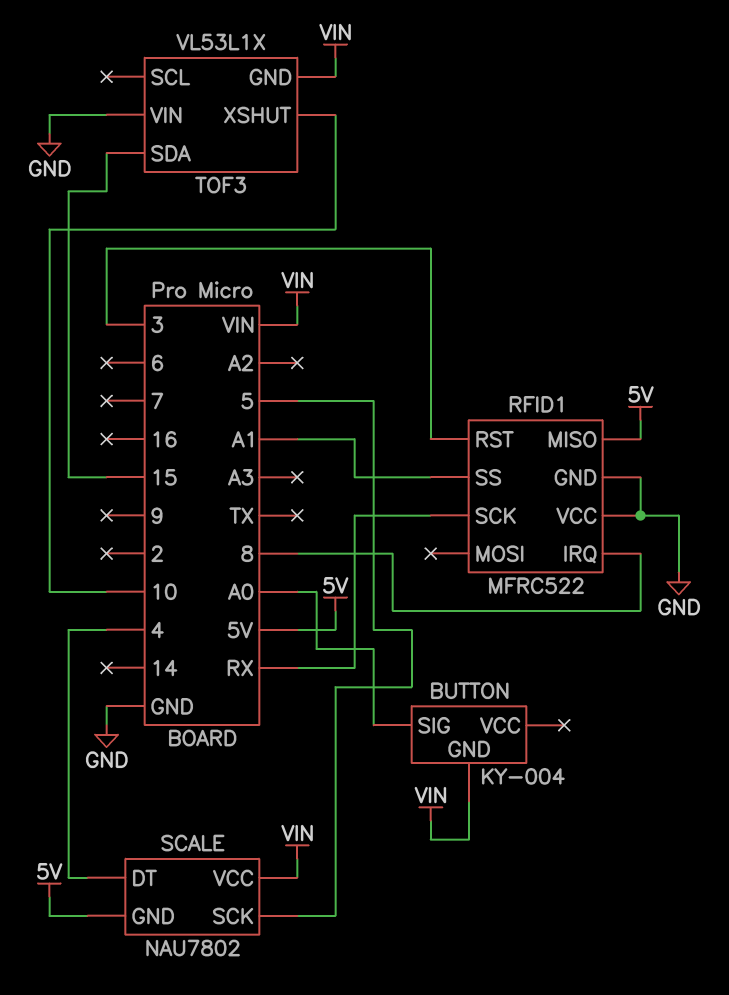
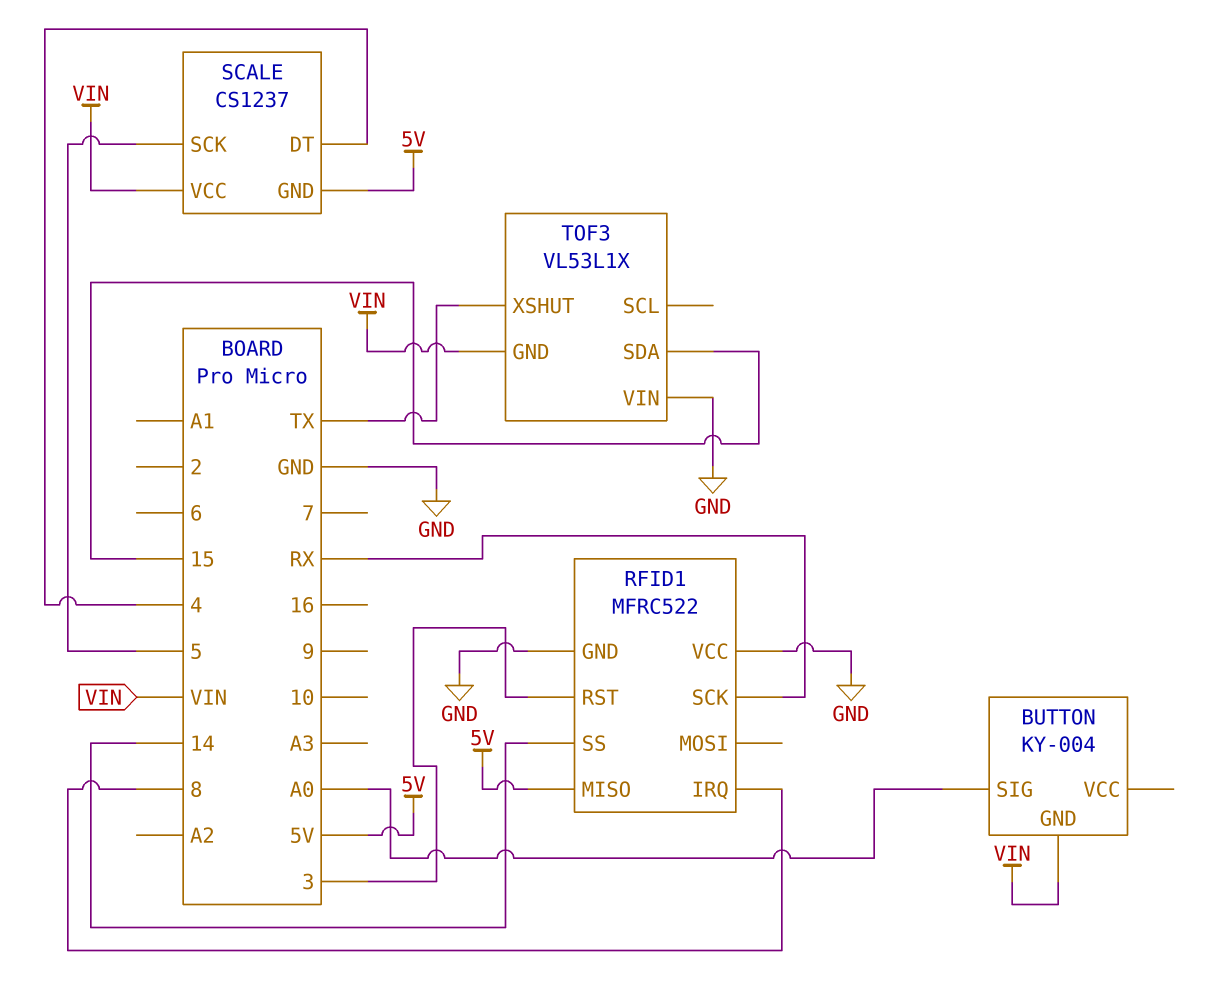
RFID1 pin SS: A1 -> 14
SCALE: NAU7802 -> CS1237
TOF3 pin XSHUT: 10 -> TX

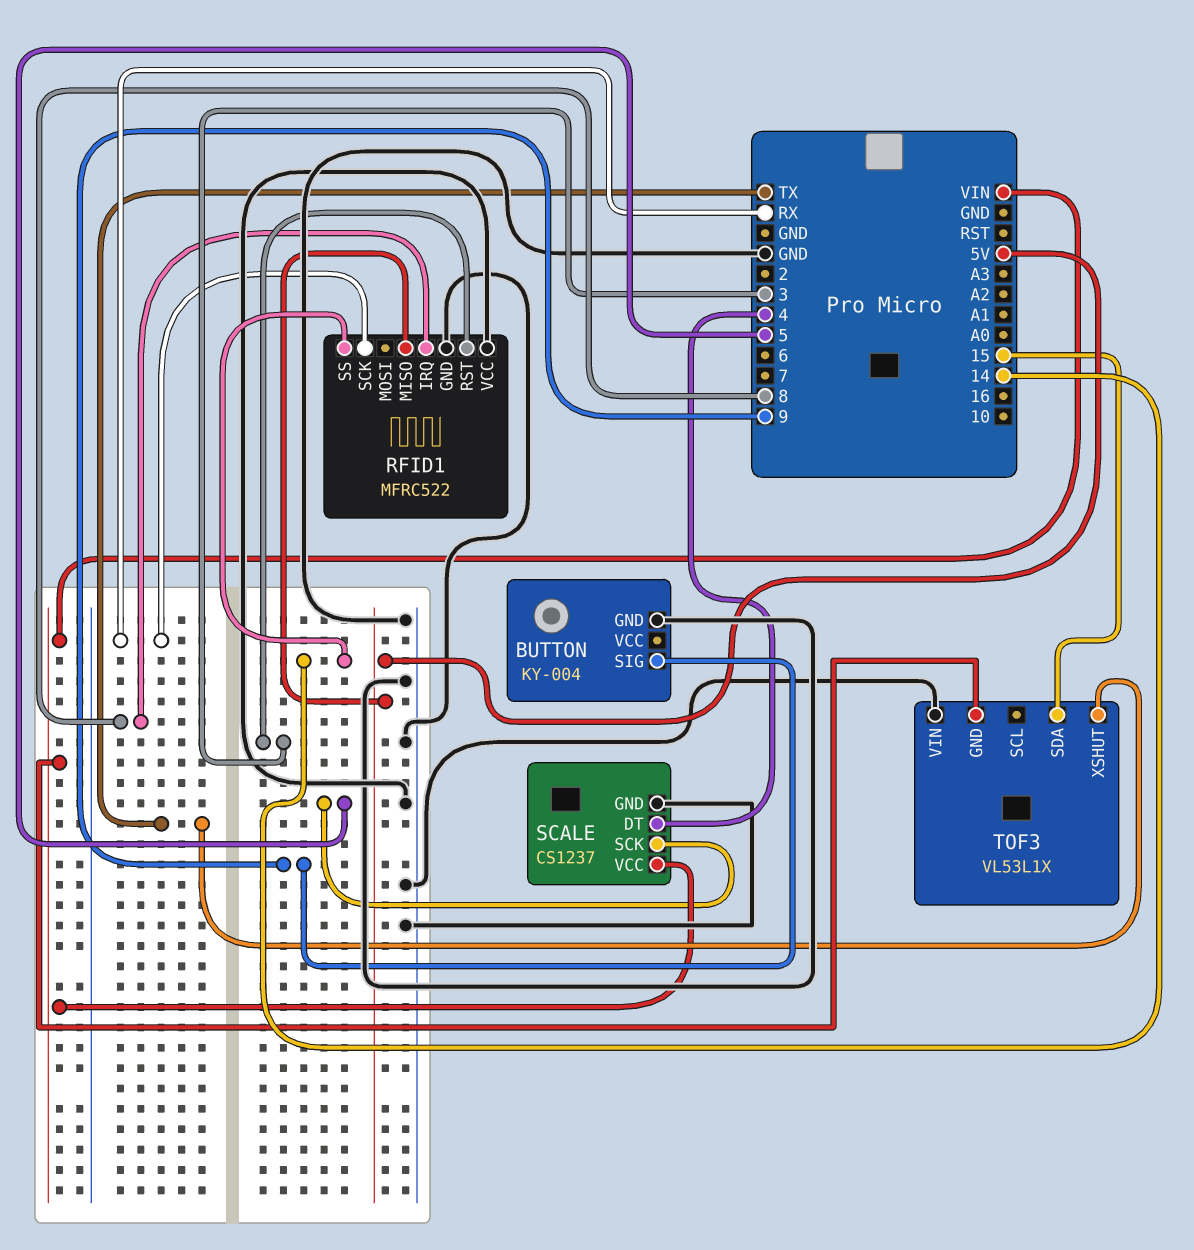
BUTTON pin GND: VIN -> GND
BUTTON pin SIG: A0 -> 9
SCALE pin GND: 5V -> GND

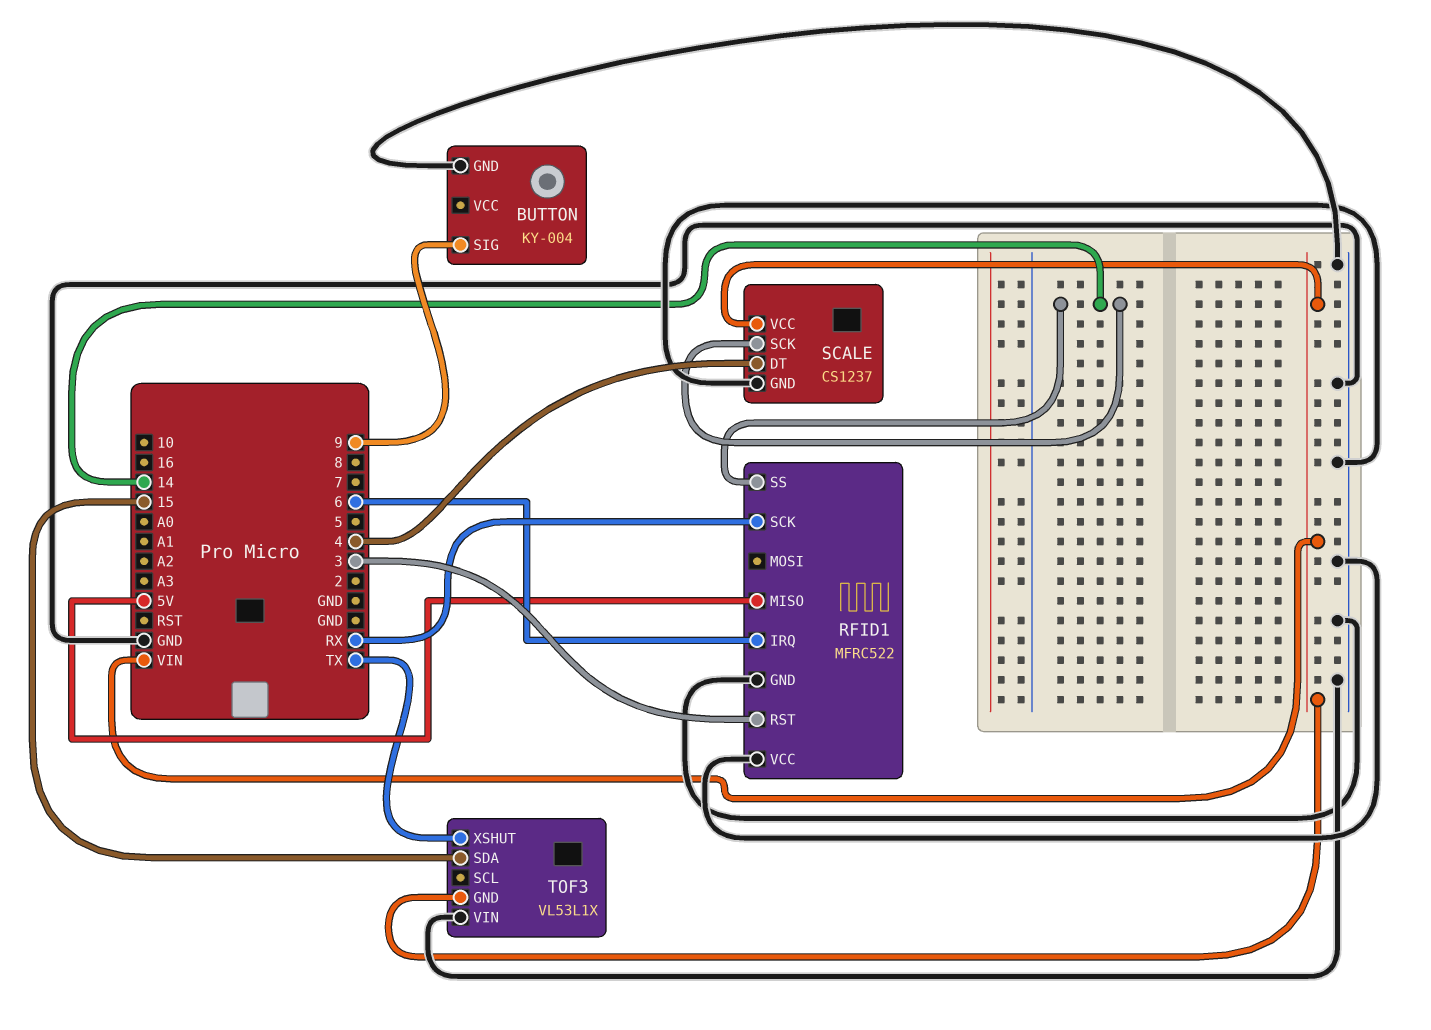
RFID1 pin IRQ: 8 -> 6
SCALE pin SCK: 5 -> 14

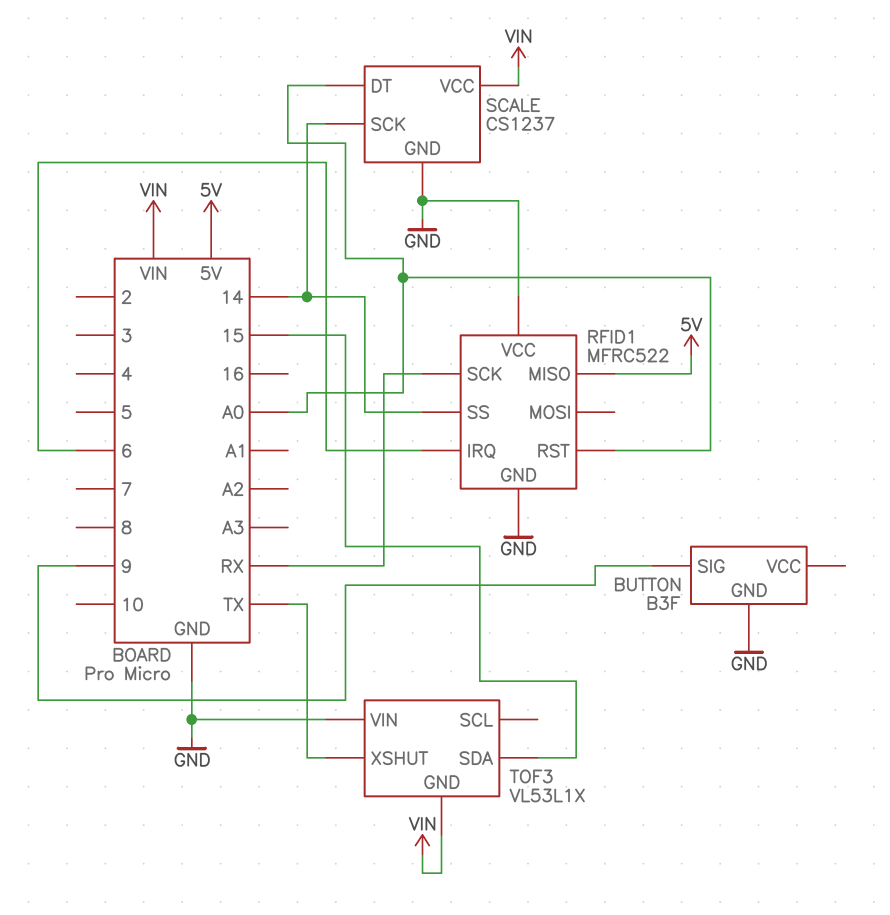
BUTTON: KY-004 -> B3F
RFID1 pin RST: 3 -> A0
SCALE pin DT: 4 -> A0

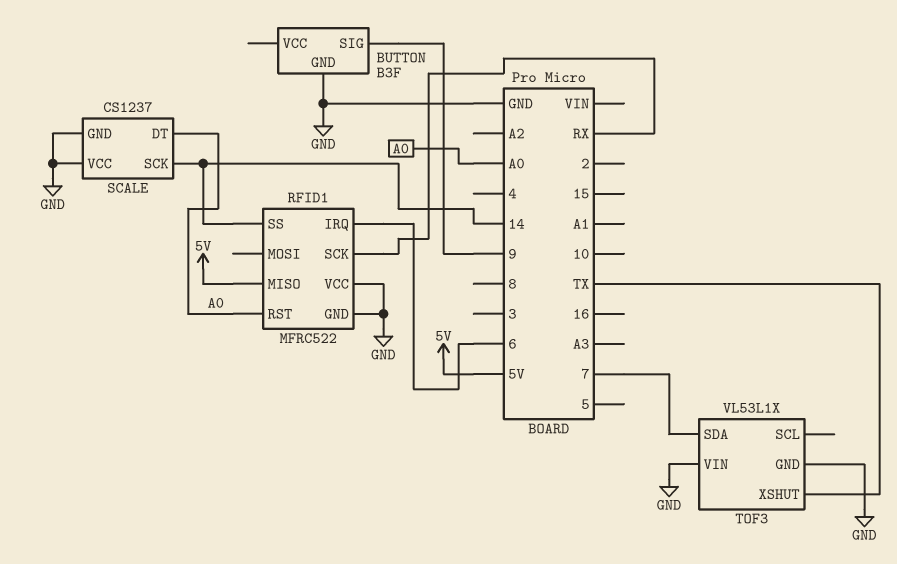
SCALE pin VCC: VIN -> GND
TOF3 pin GND: VIN -> GND
TOF3 pin SDA: 15 -> 7

